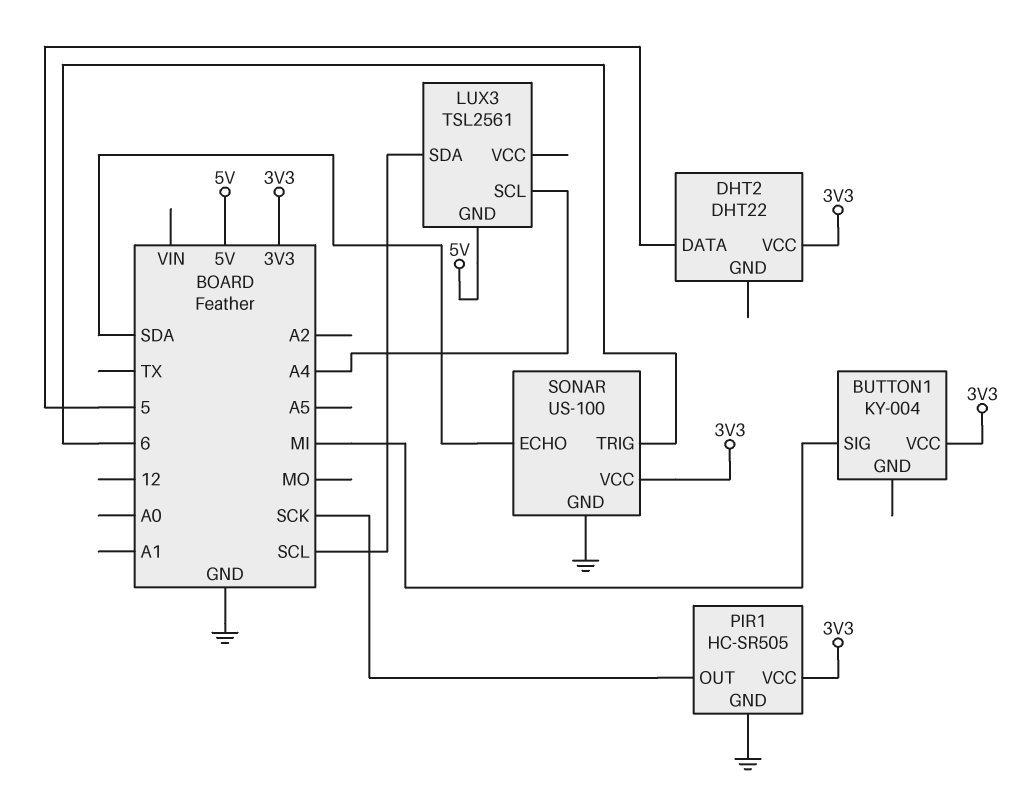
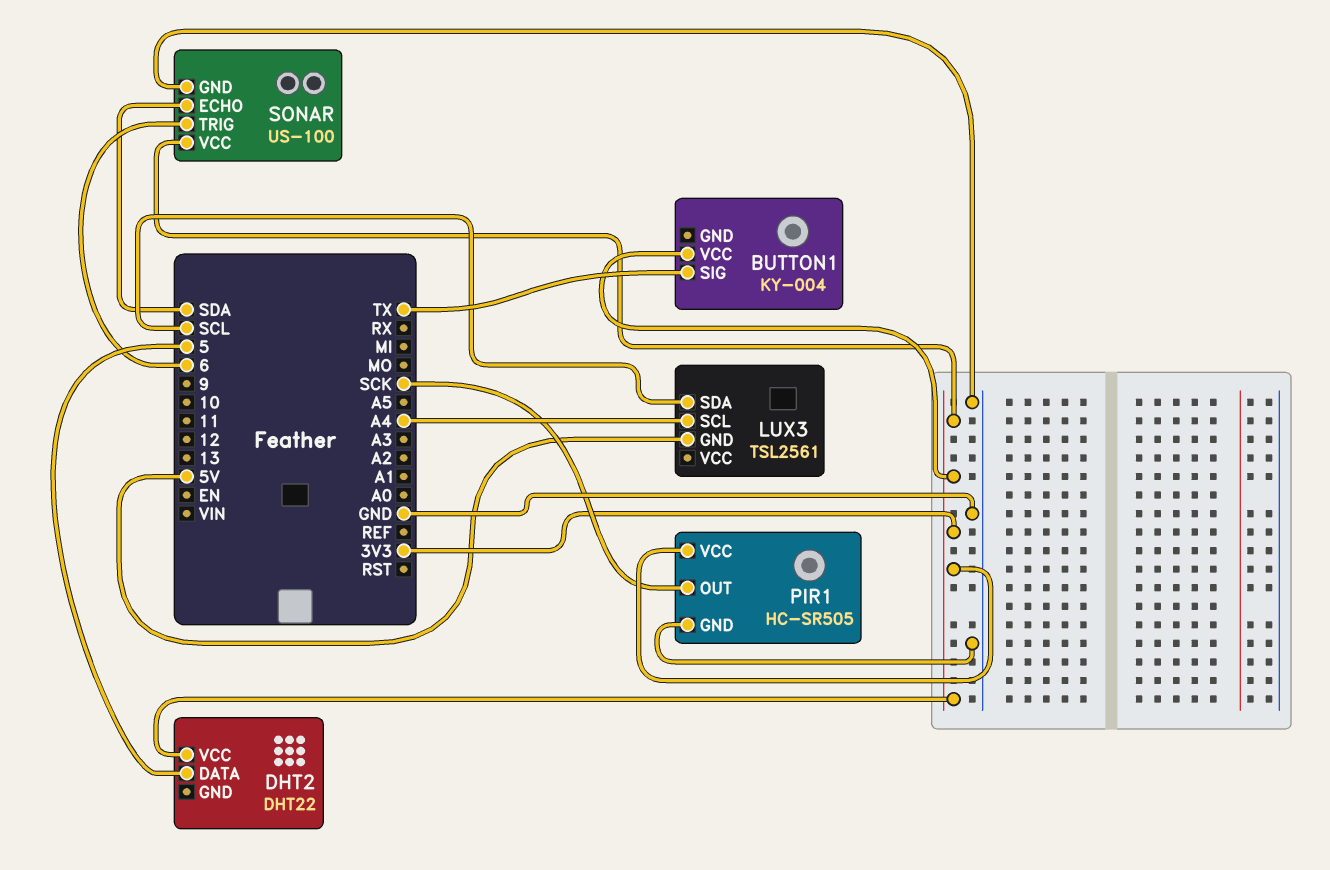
BUTTON1 pin SIG: MI -> TX

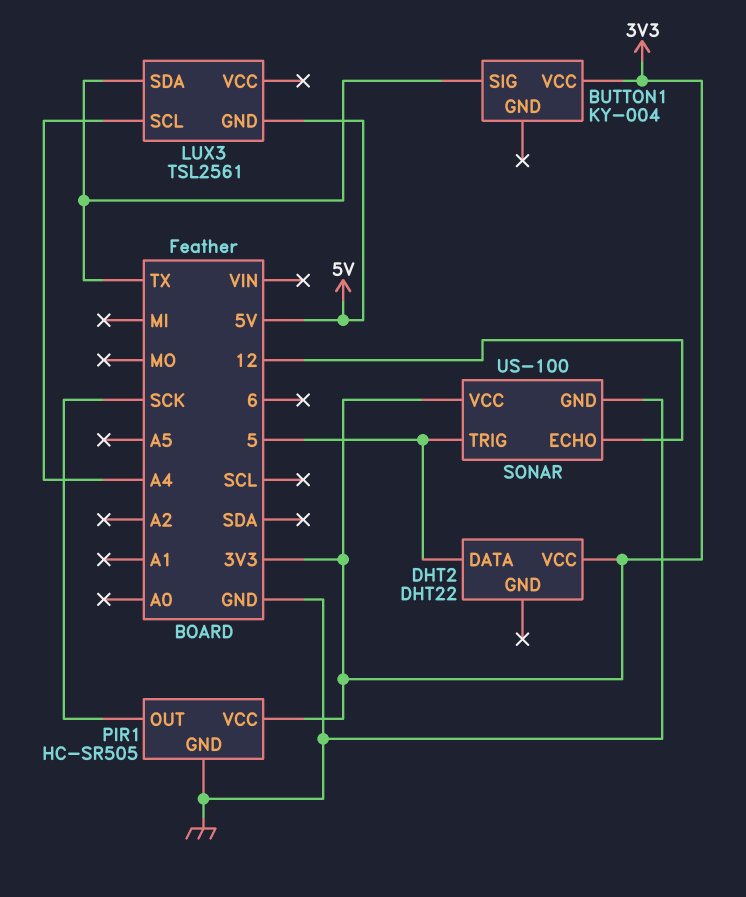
LUX3 pin SDA: SCL -> TX
SONAR pin ECHO: SDA -> 12
SONAR pin TRIG: 6 -> 5

